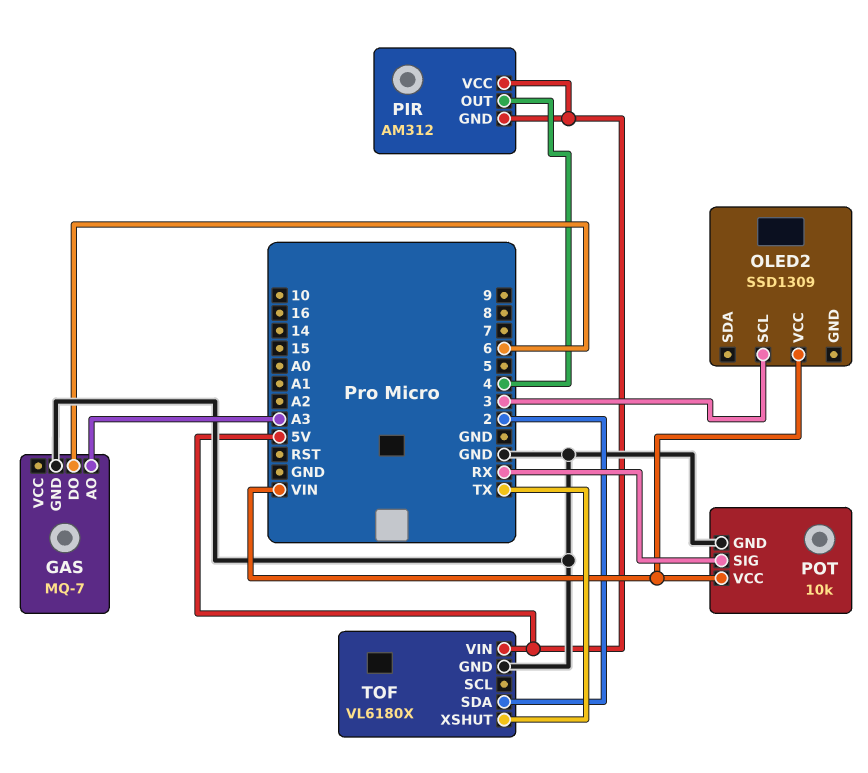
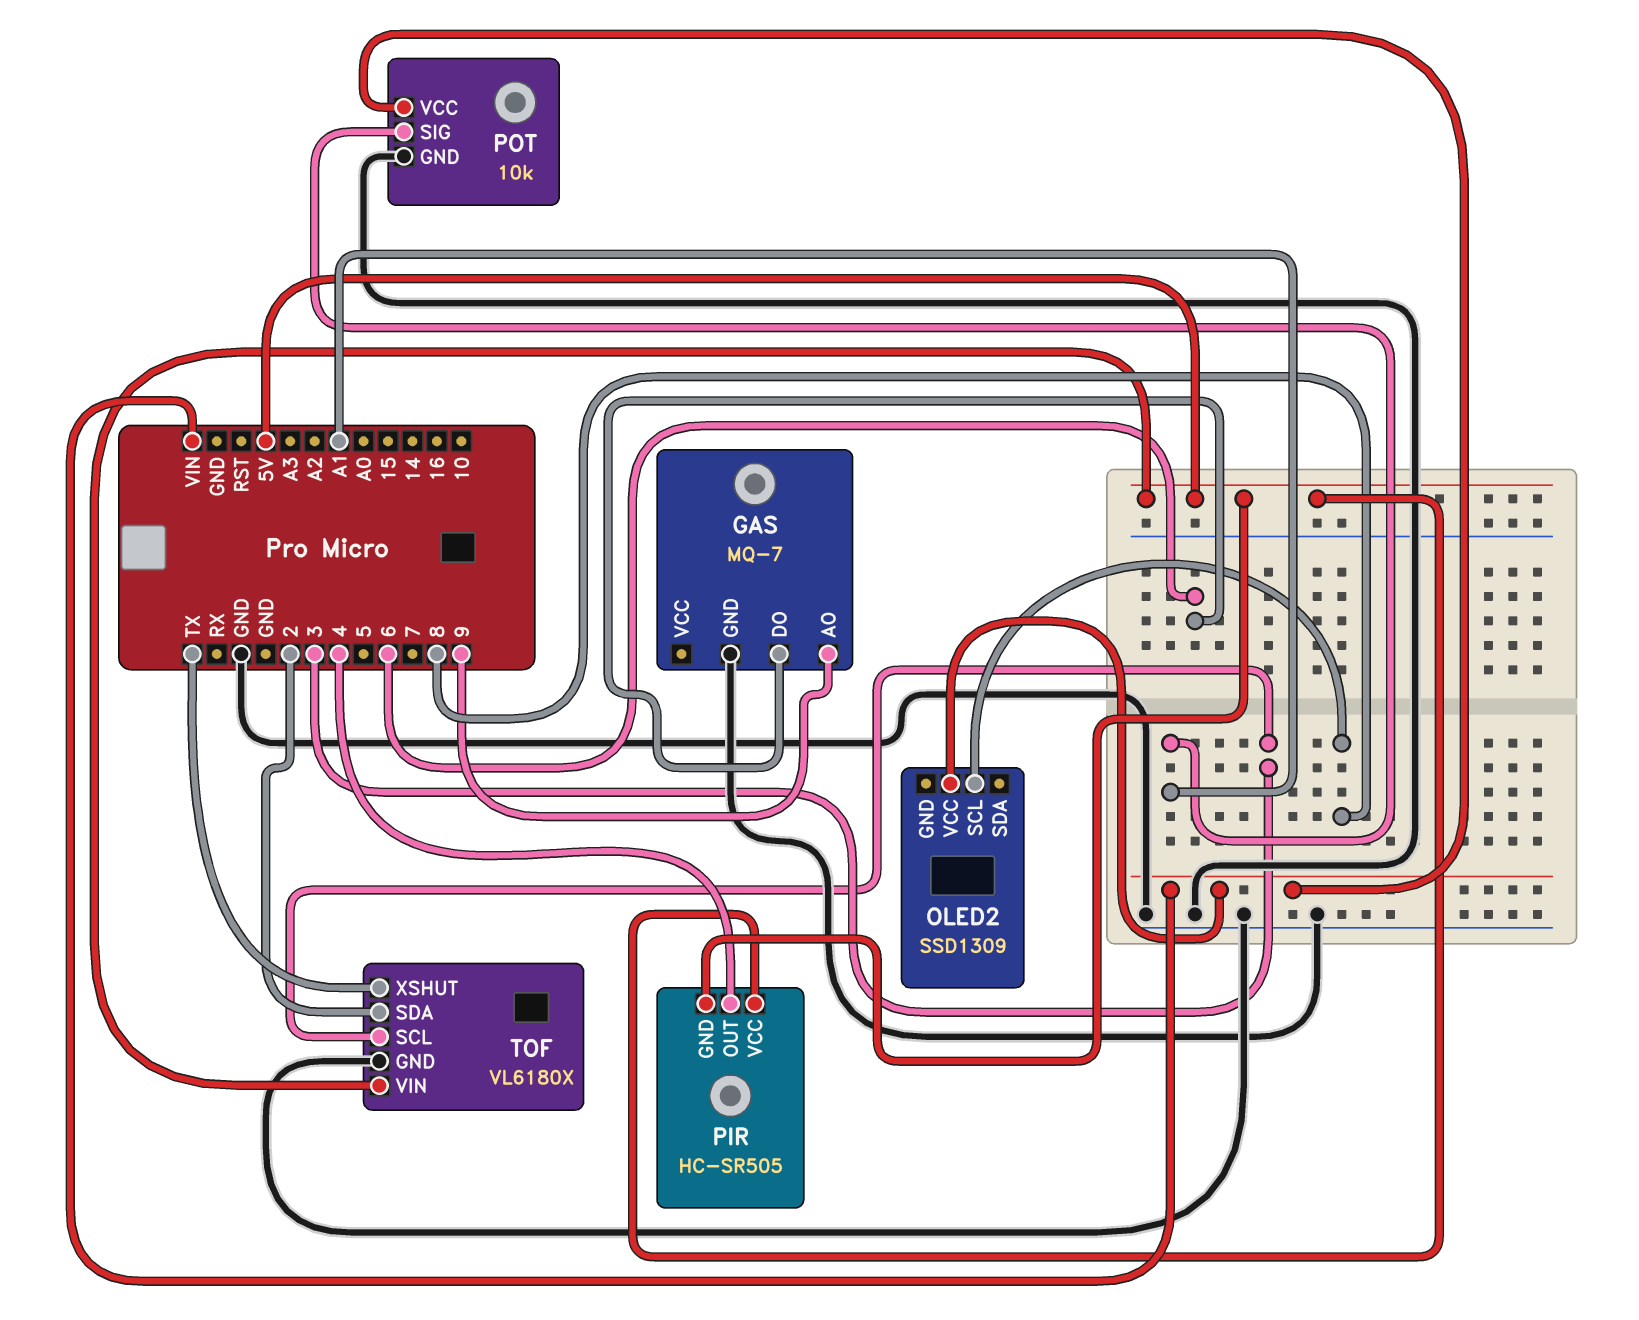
GAS pin AO: A3 -> 9
OLED2 pin SCL: 3 -> 8
PIR: AM312 -> HC-SR505
POT pin SIG: RX -> A1
TOF pin SCL: none -> 3

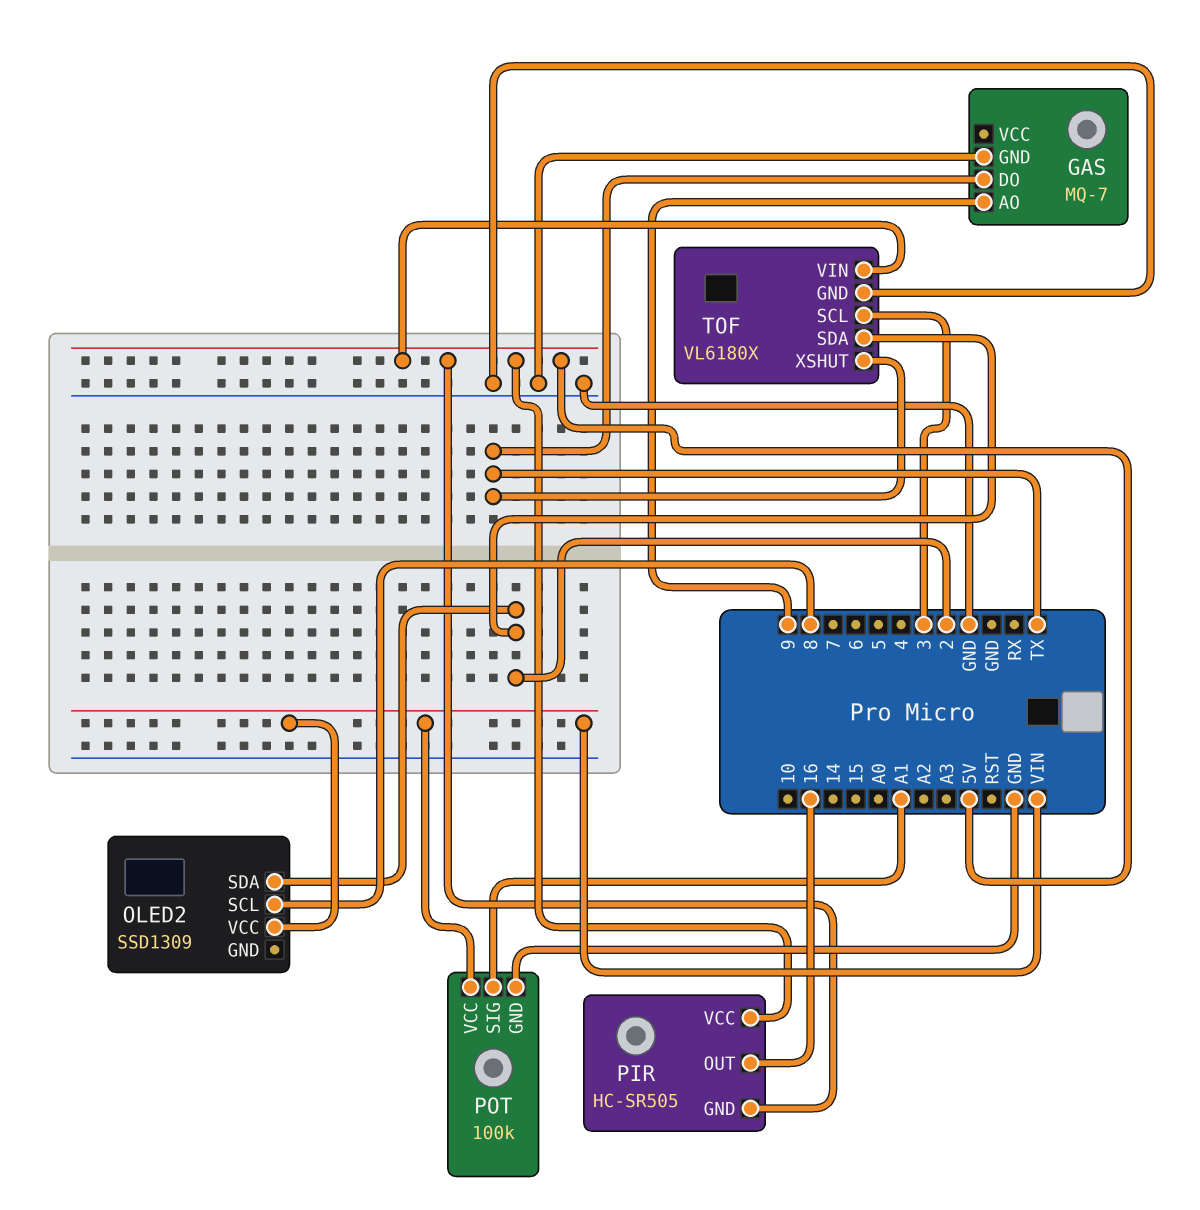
GAS pin DO: 6 -> TX
OLED2 pin SDA: none -> 2
PIR pin OUT: 4 -> 16
POT: 10k -> 100k

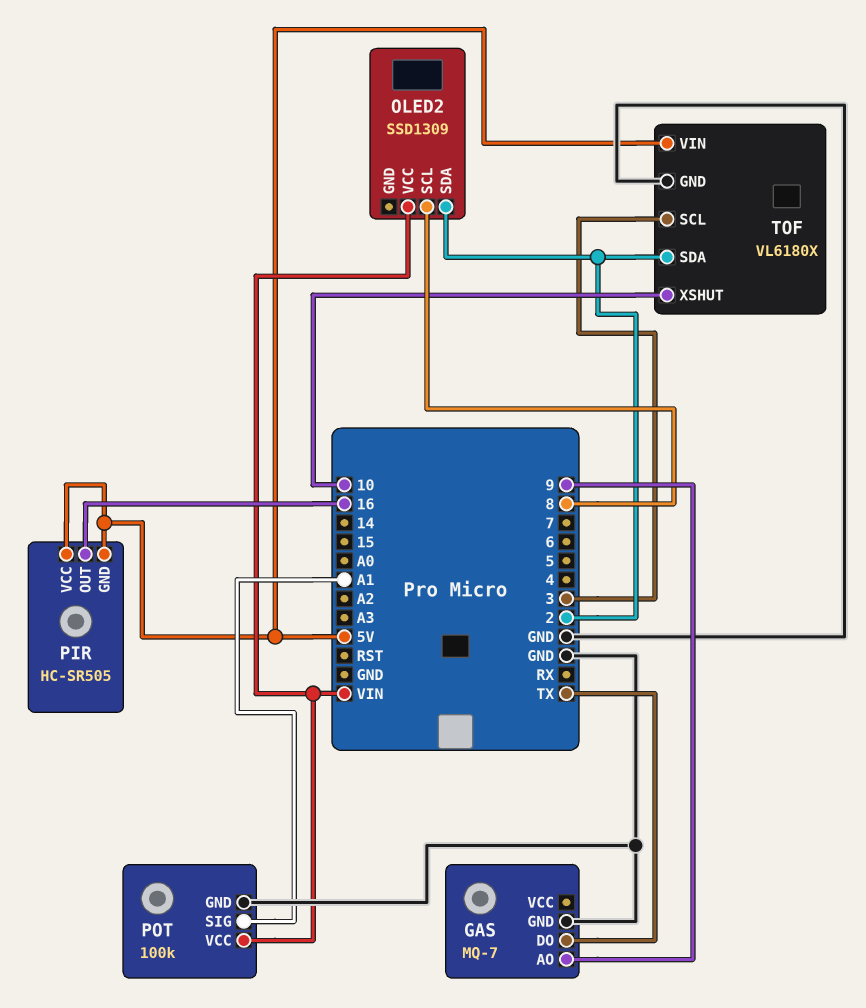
TOF pin XSHUT: TX -> 10

